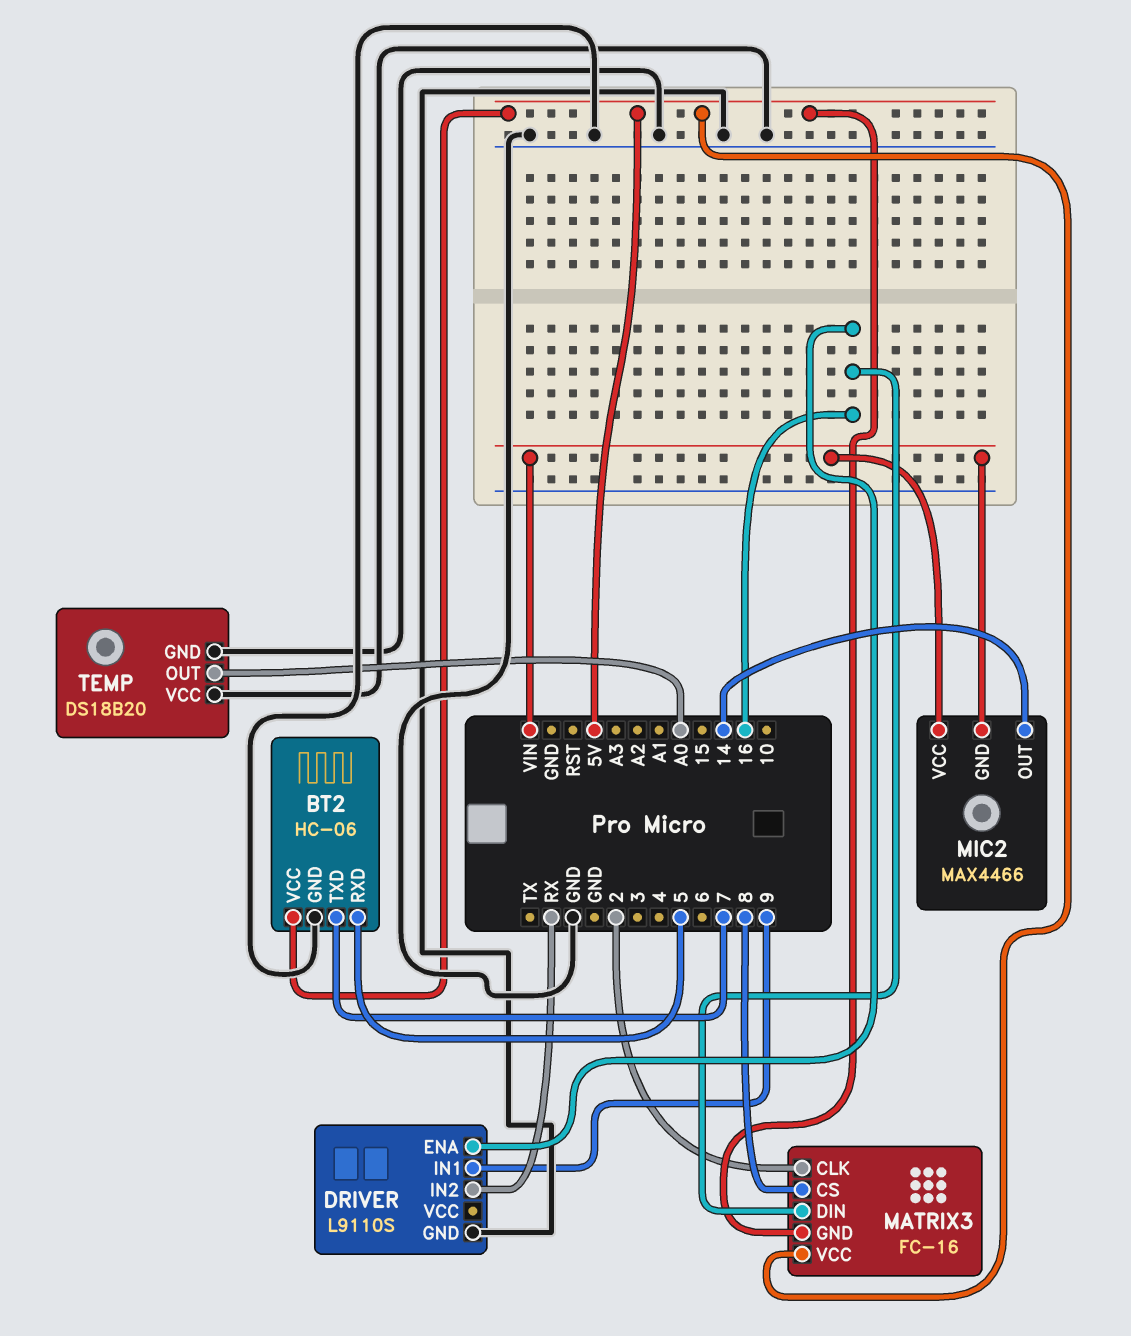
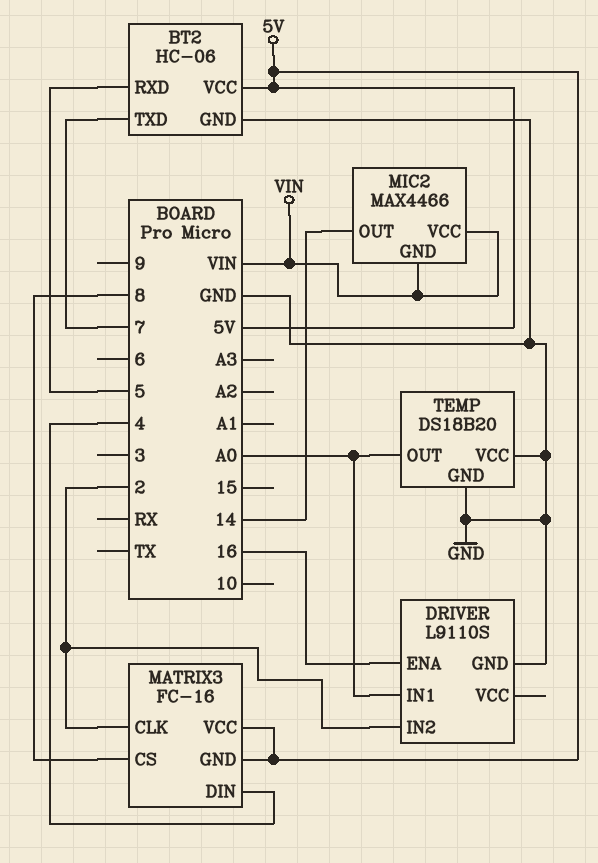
DRIVER pin IN1: 9 -> A0
DRIVER pin IN2: RX -> 2
MATRIX3 pin DIN: 16 -> 4

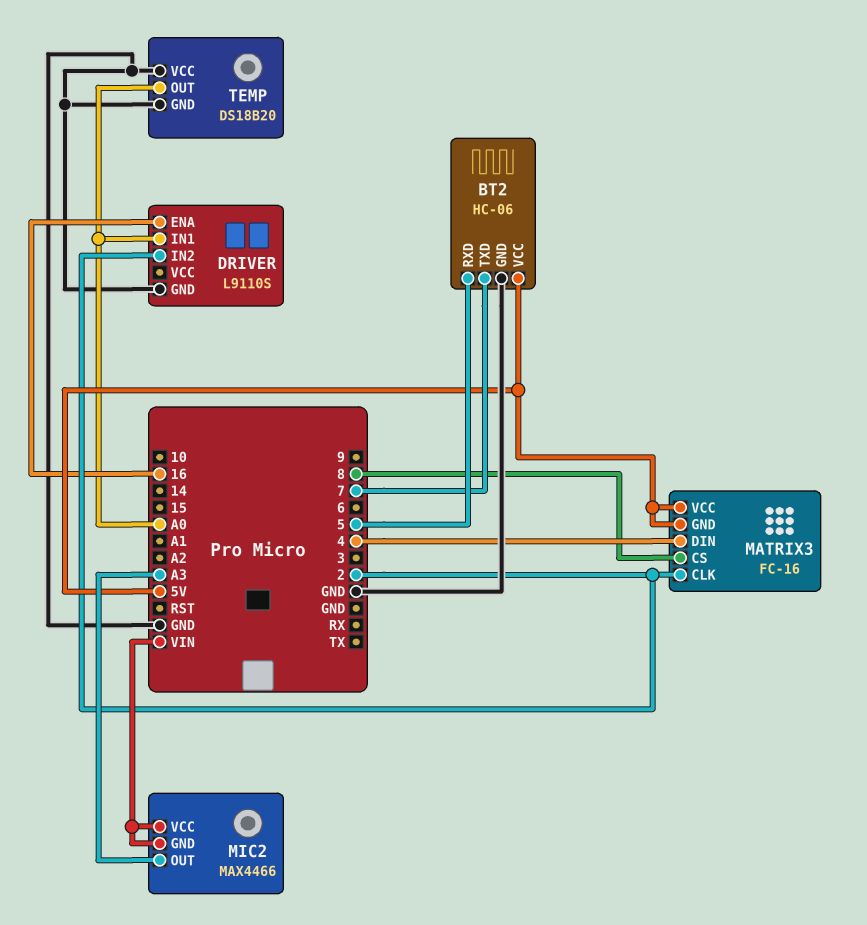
MIC2 pin OUT: 14 -> A3

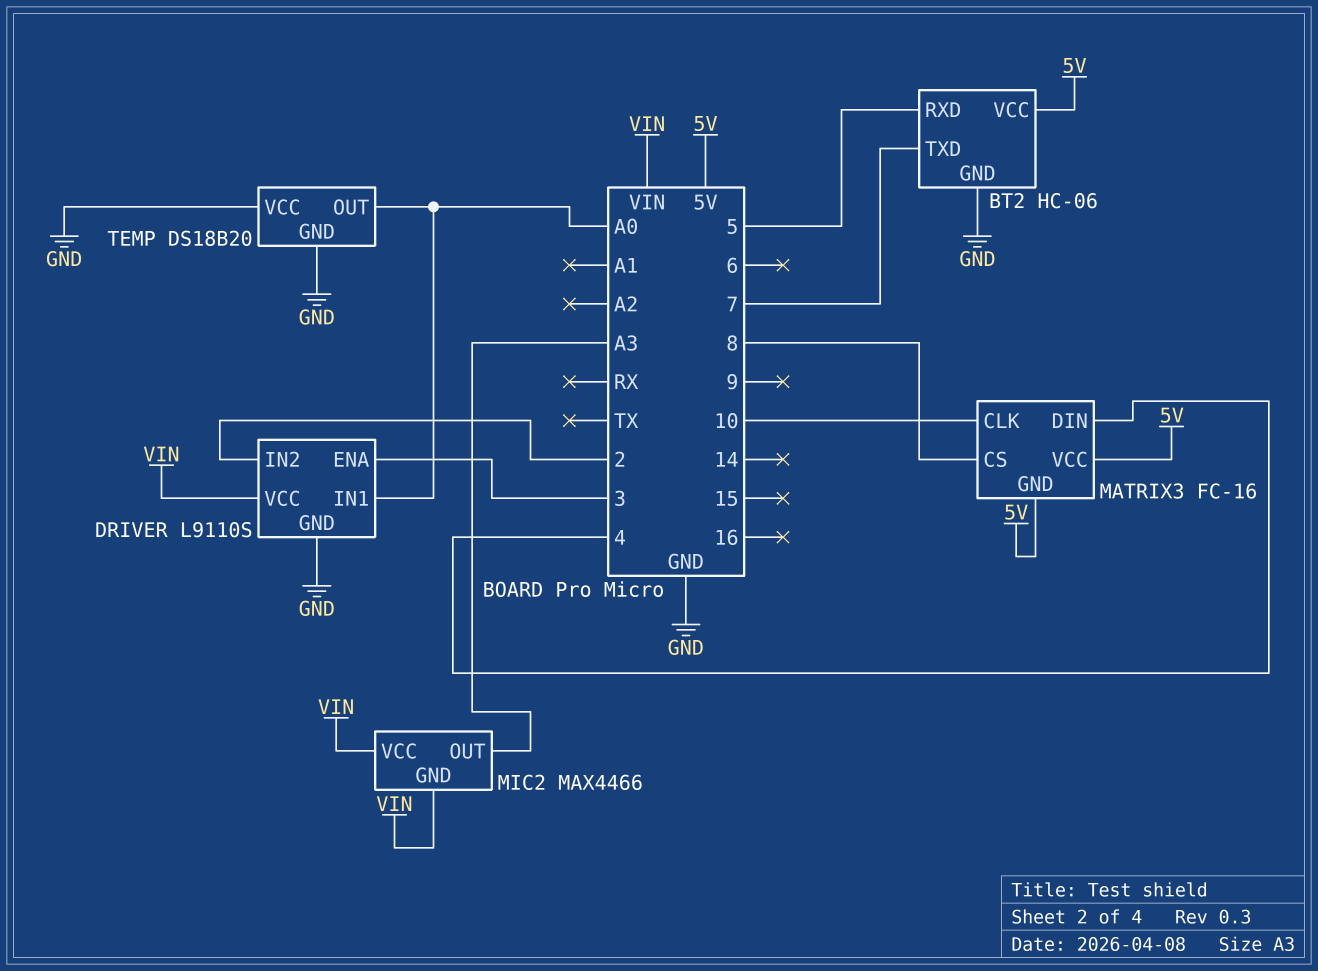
DRIVER pin ENA: 16 -> 3
DRIVER pin VCC: none -> VIN
MATRIX3 pin CLK: 2 -> 10

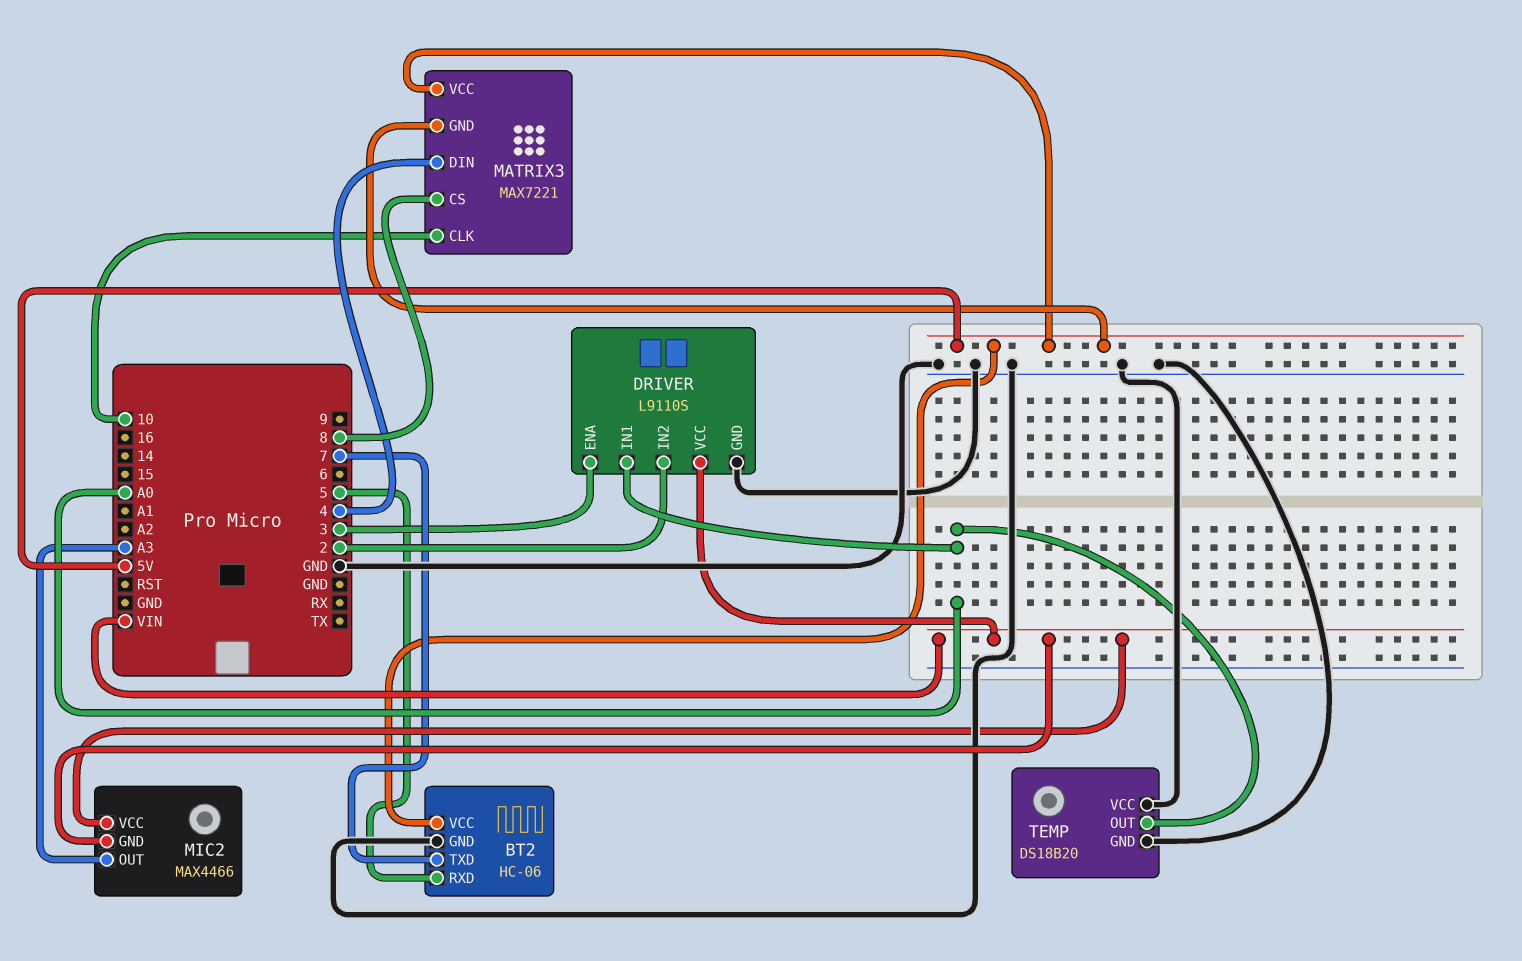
MATRIX3: FC-16 -> MAX7221

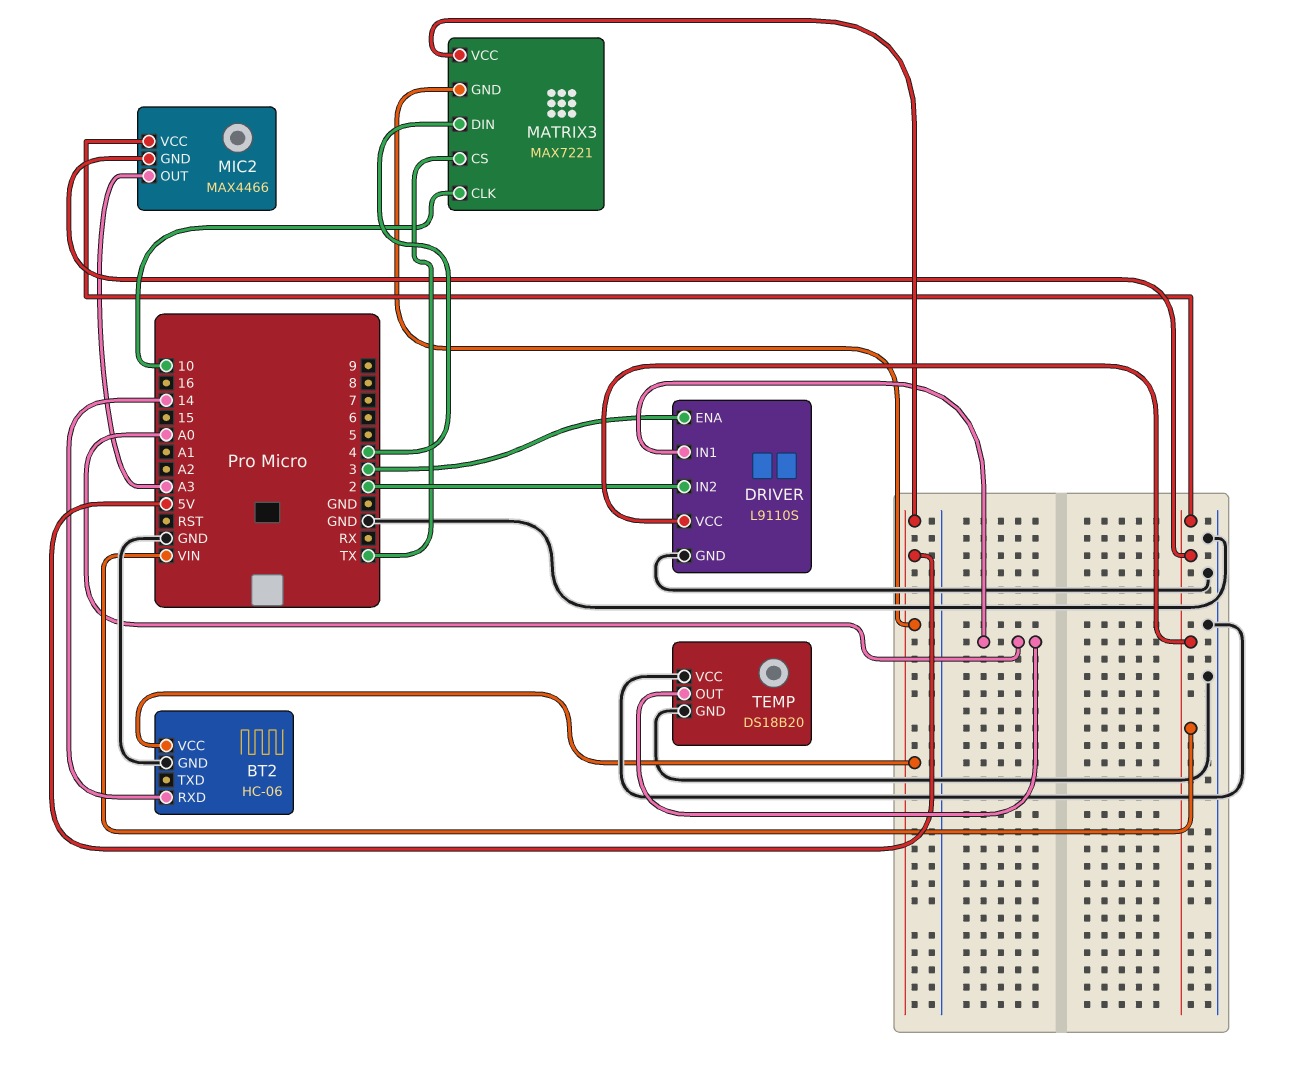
BT2 pin RXD: 5 -> 14
BT2 pin TXD: 7 -> none
MATRIX3 pin CS: 8 -> TX

